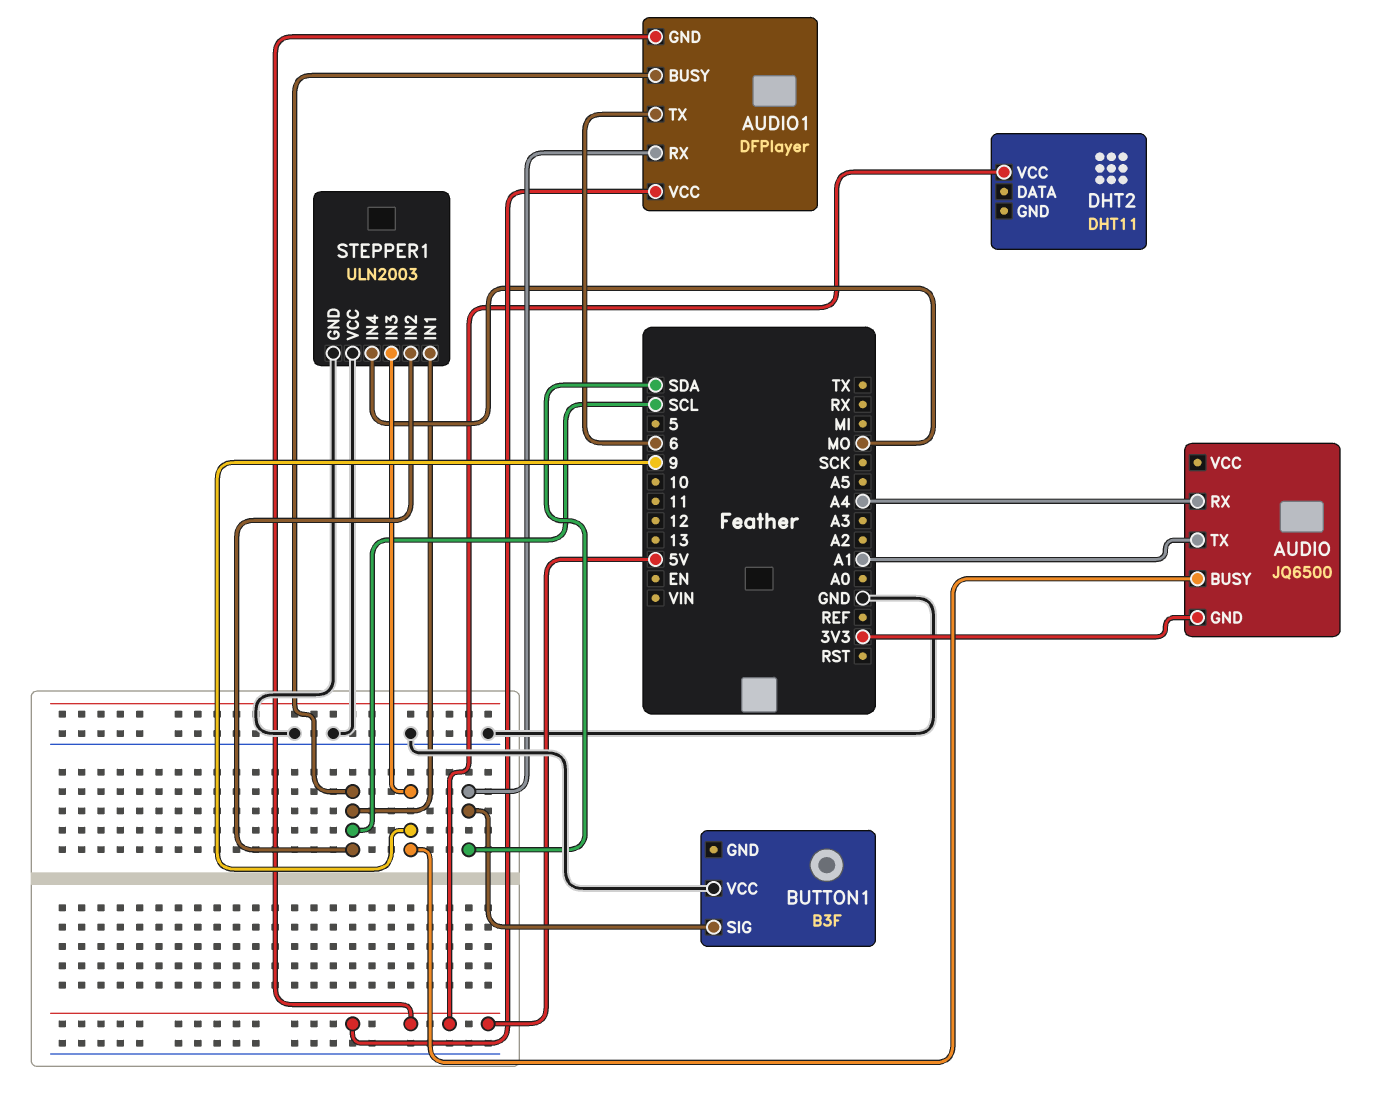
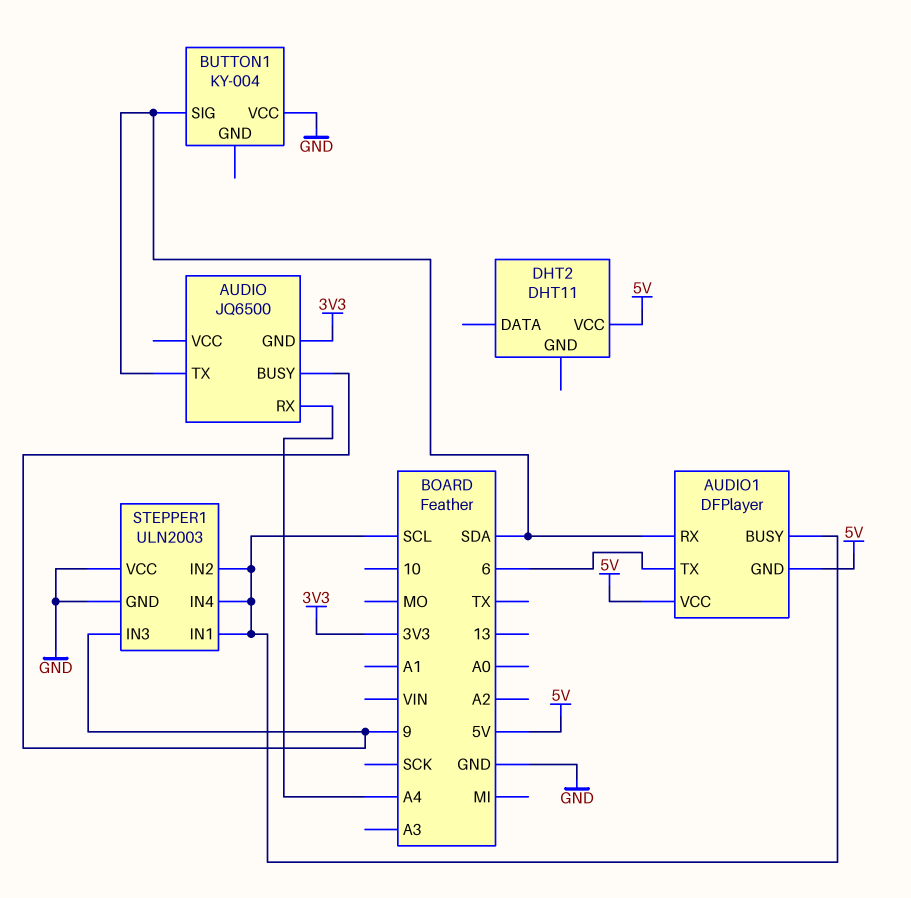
AUDIO pin TX: A1 -> SDA
BUTTON1: B3F -> KY-004
STEPPER1 pin IN4: MO -> SCL

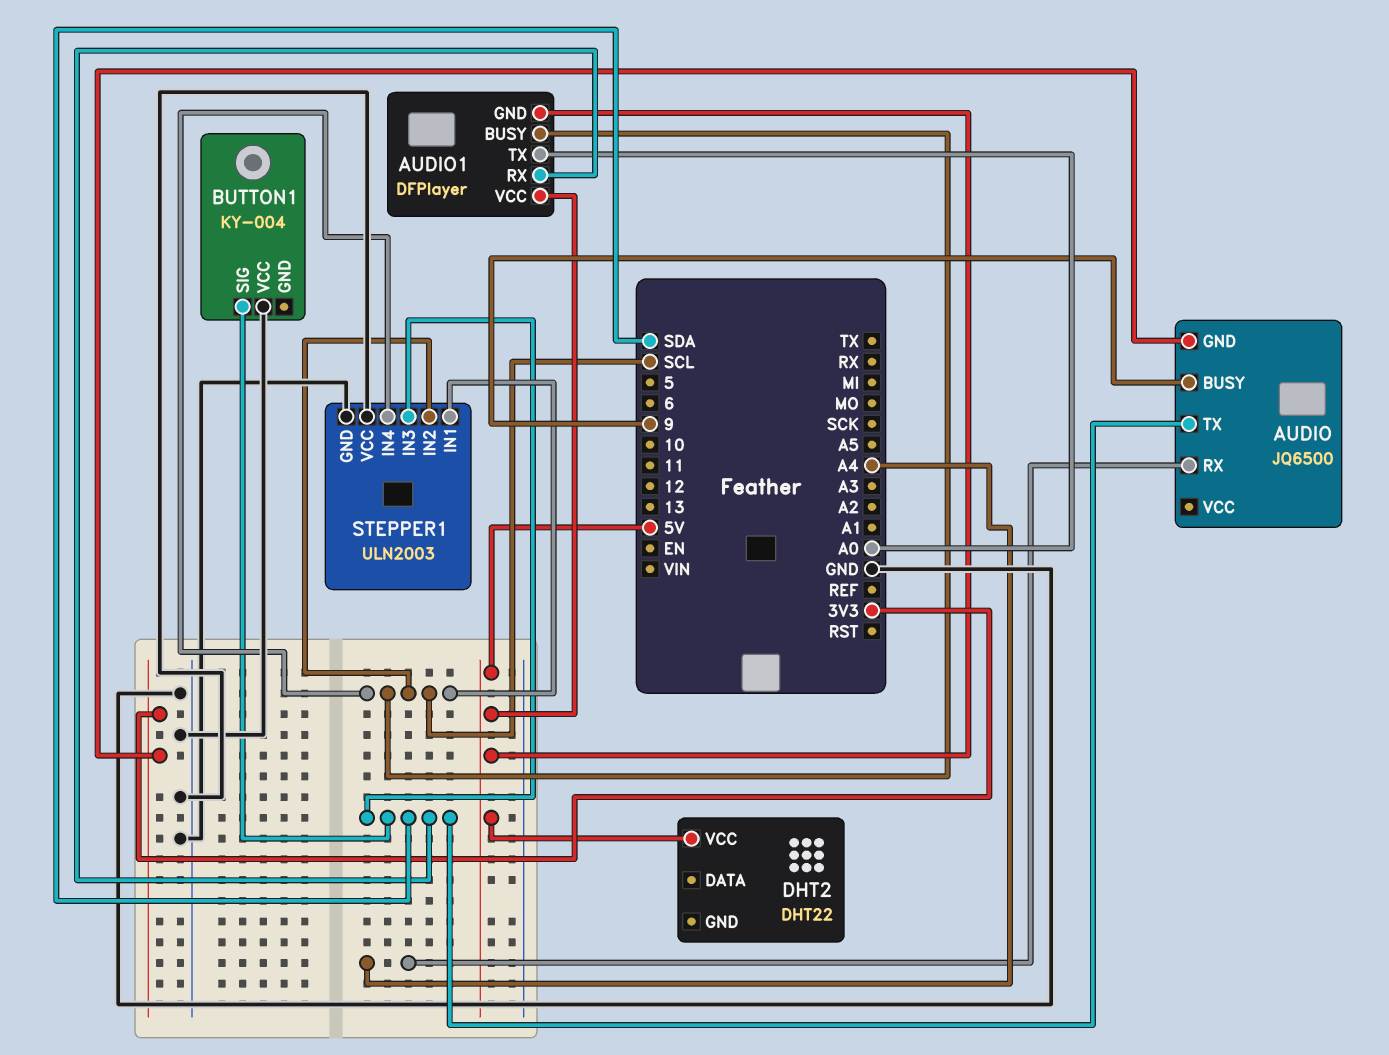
AUDIO1 pin TX: 6 -> A0
DHT2: DHT11 -> DHT22
STEPPER1 pin IN3: 9 -> SDA

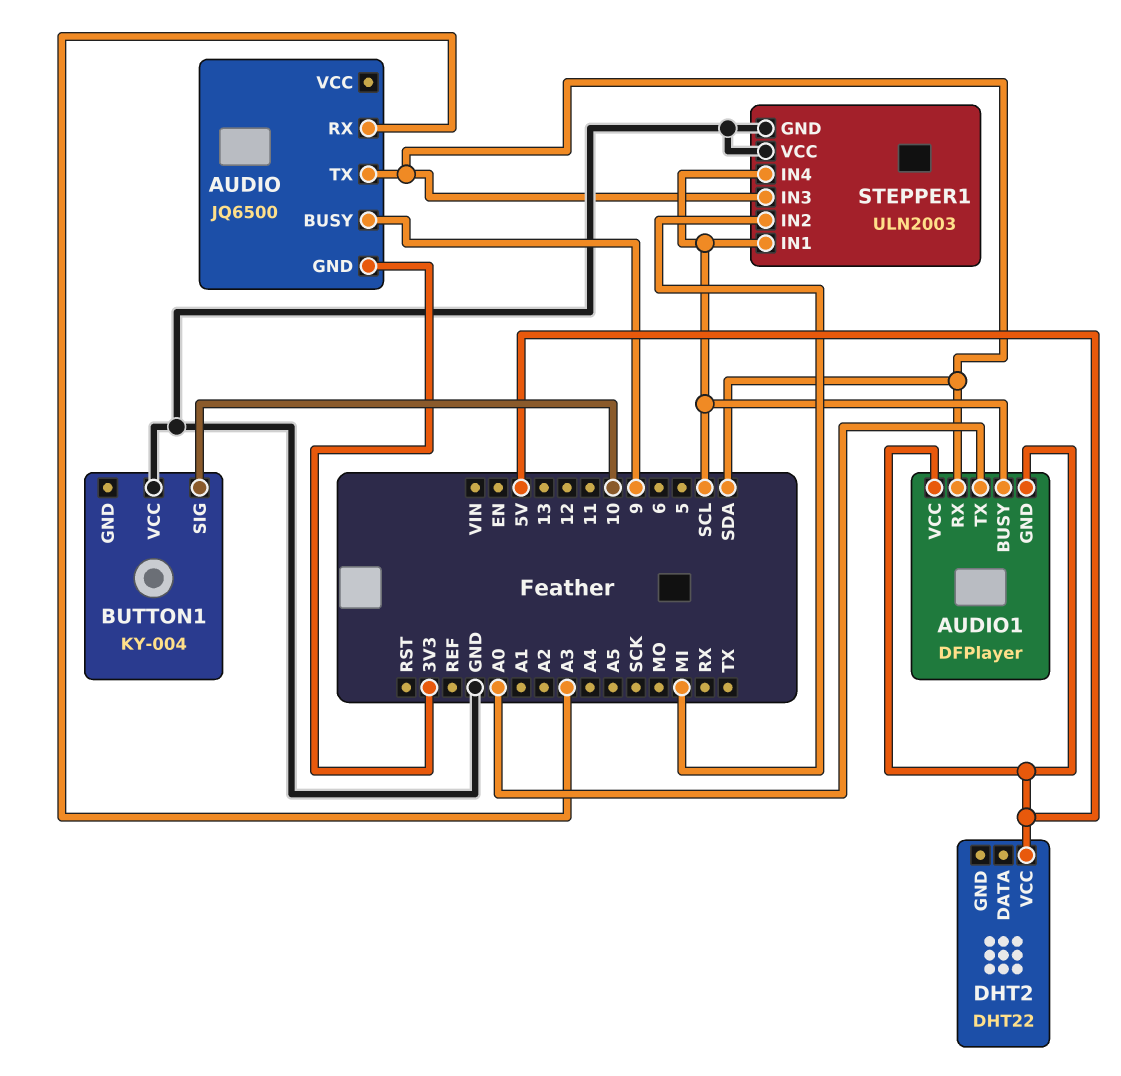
AUDIO pin RX: A4 -> A3
BUTTON1 pin SIG: SDA -> 10
STEPPER1 pin IN2: SCL -> MI

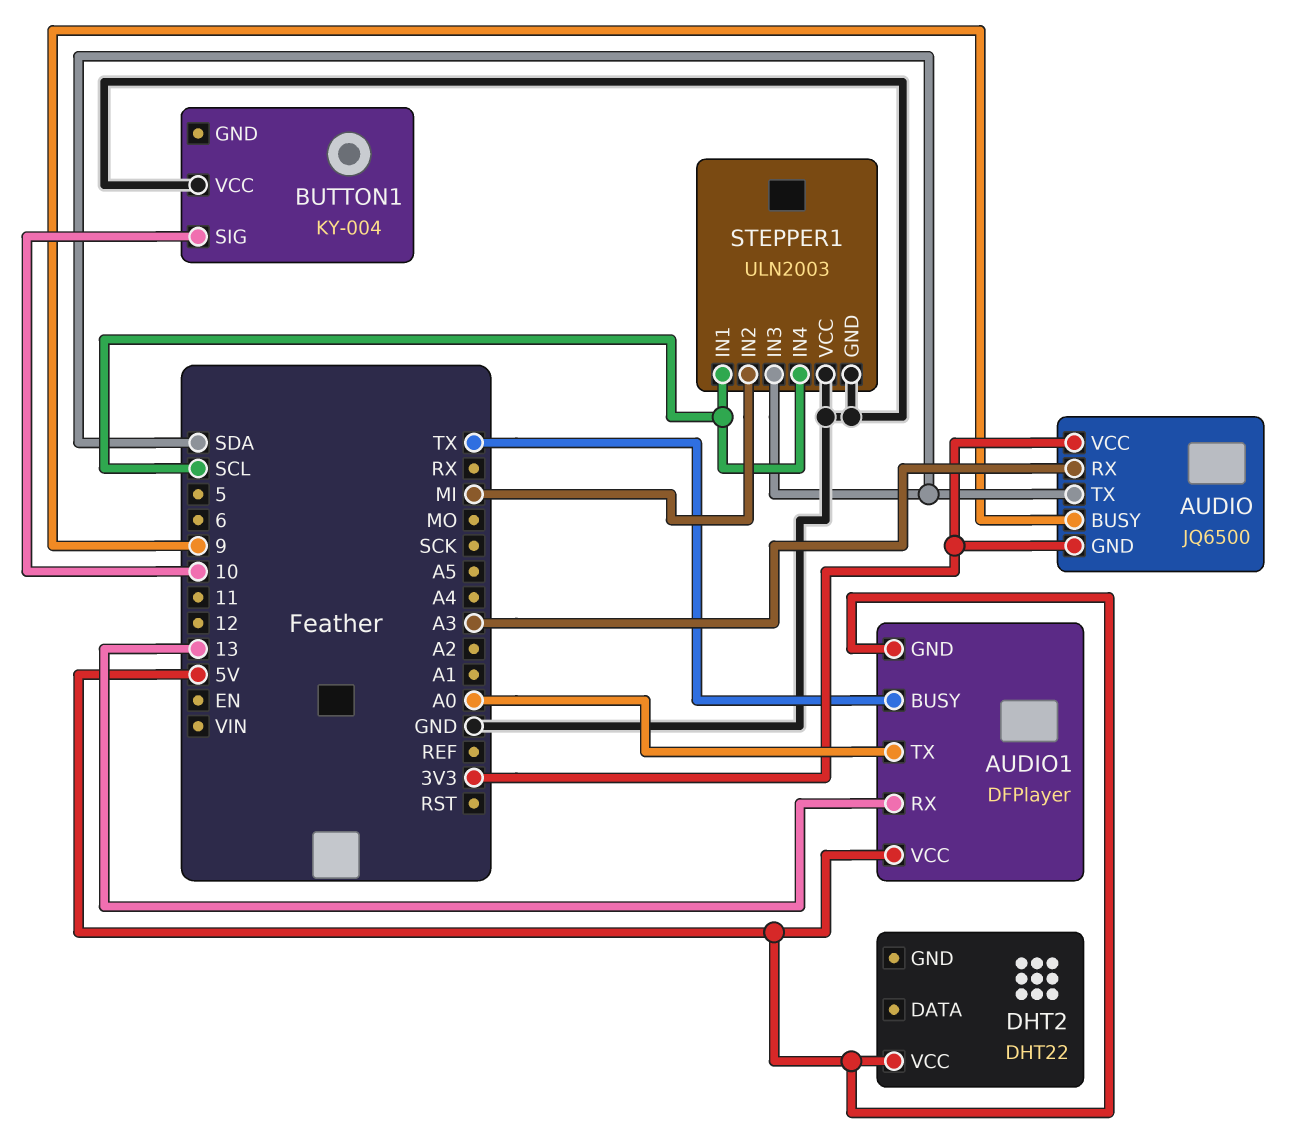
AUDIO pin VCC: none -> 3V3
AUDIO1 pin BUSY: SCL -> TX
AUDIO1 pin RX: SDA -> 13

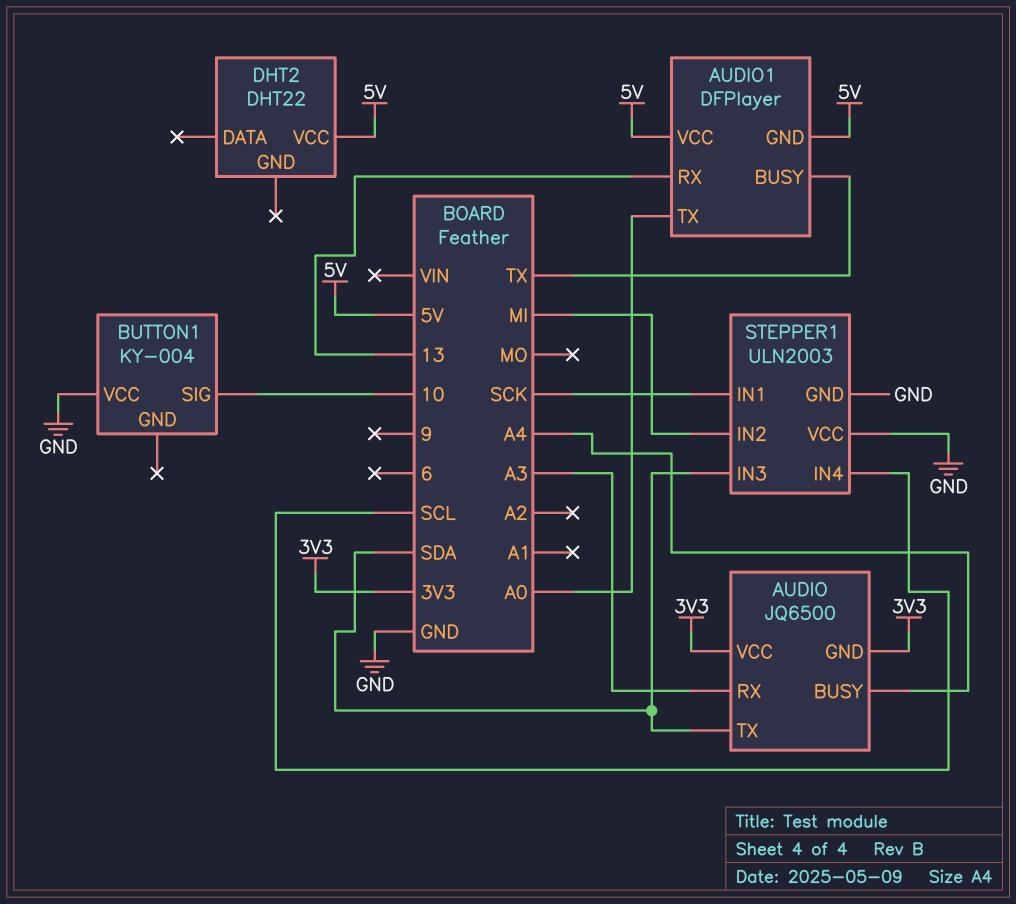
AUDIO pin BUSY: 9 -> A4
STEPPER1 pin IN1: SCL -> SCK

